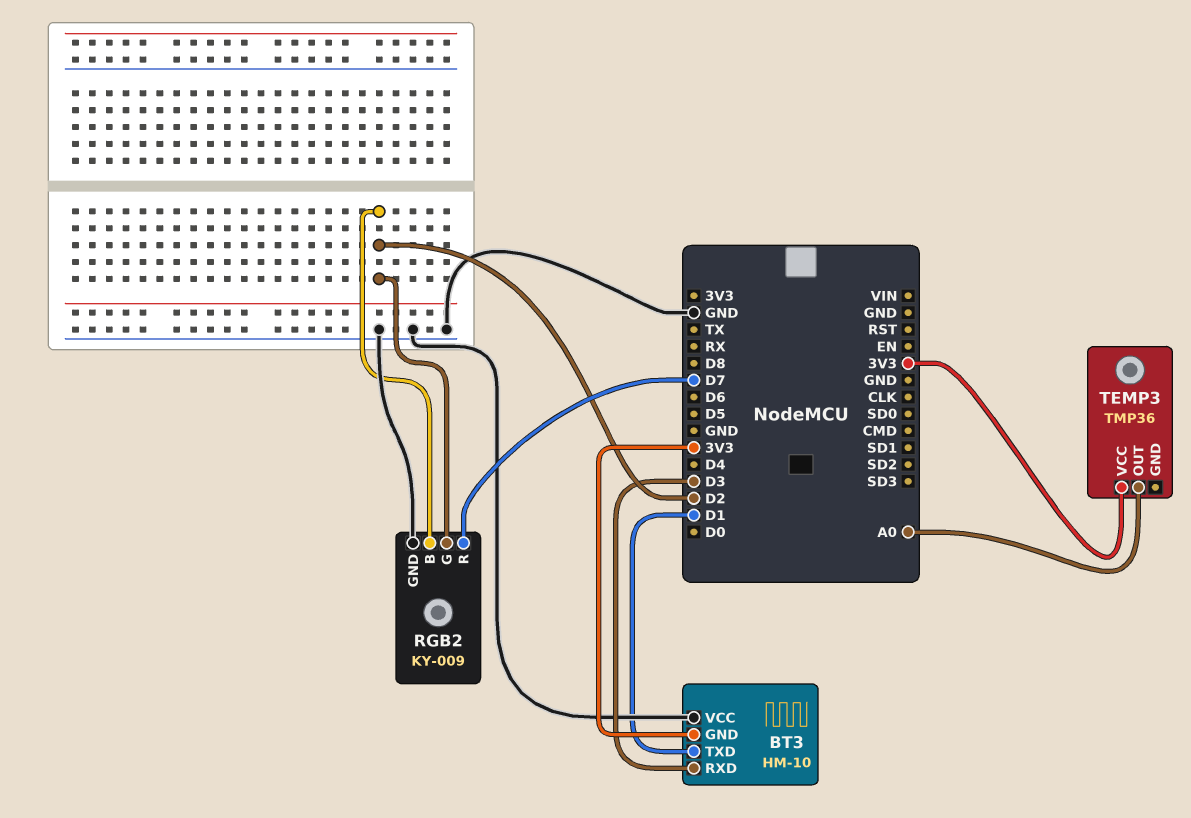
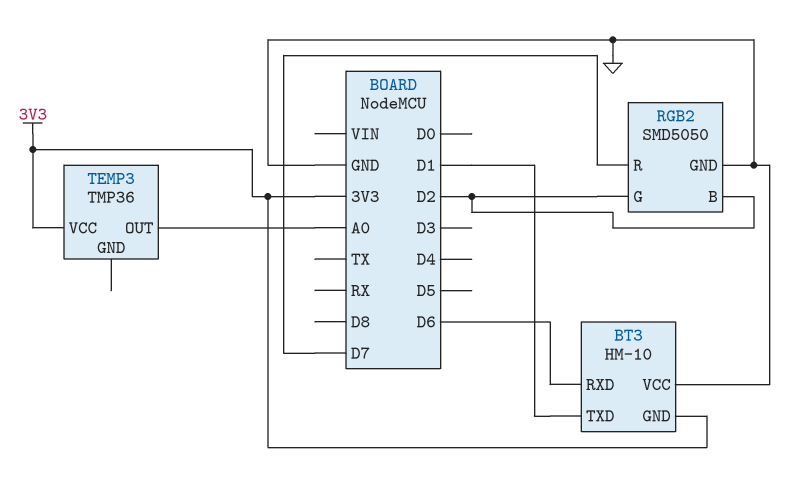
BT3 pin RXD: D3 -> D6
RGB2: KY-009 -> SMD5050

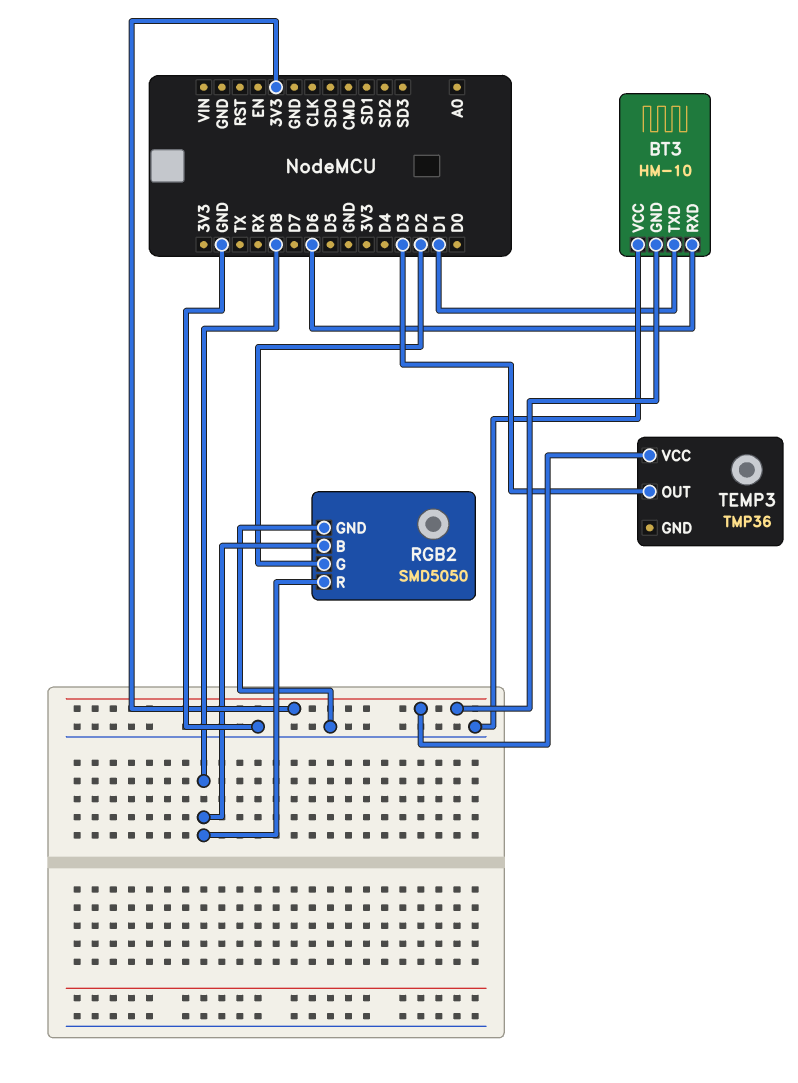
RGB2 pin B: D2 -> D8
RGB2 pin R: D7 -> D8
TEMP3 pin OUT: A0 -> D3

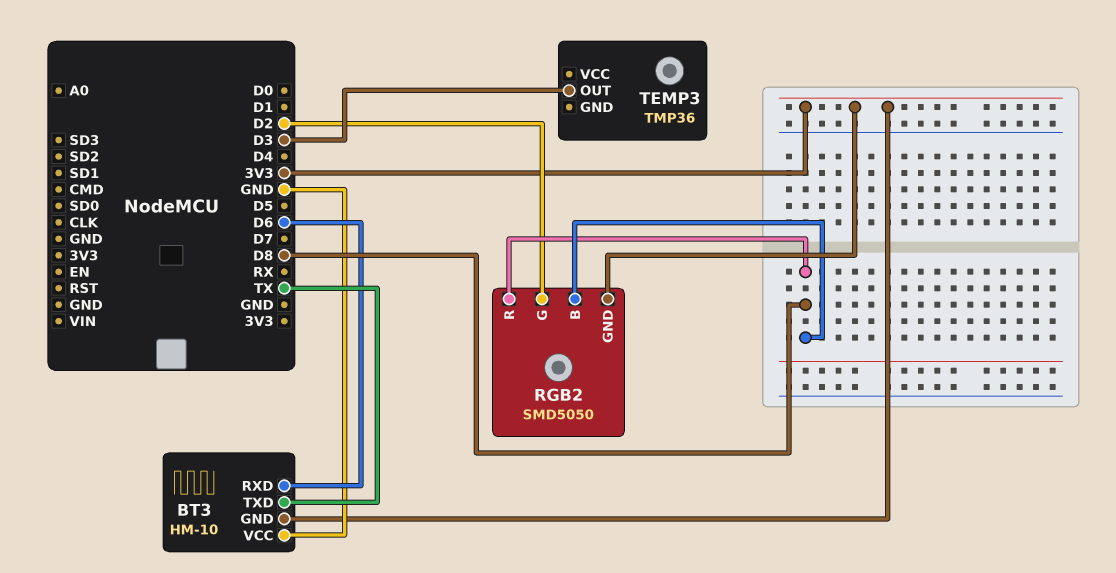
BT3 pin TXD: D1 -> TX
RGB2 pin GND: GND -> 3V3
TEMP3 pin VCC: 3V3 -> none

